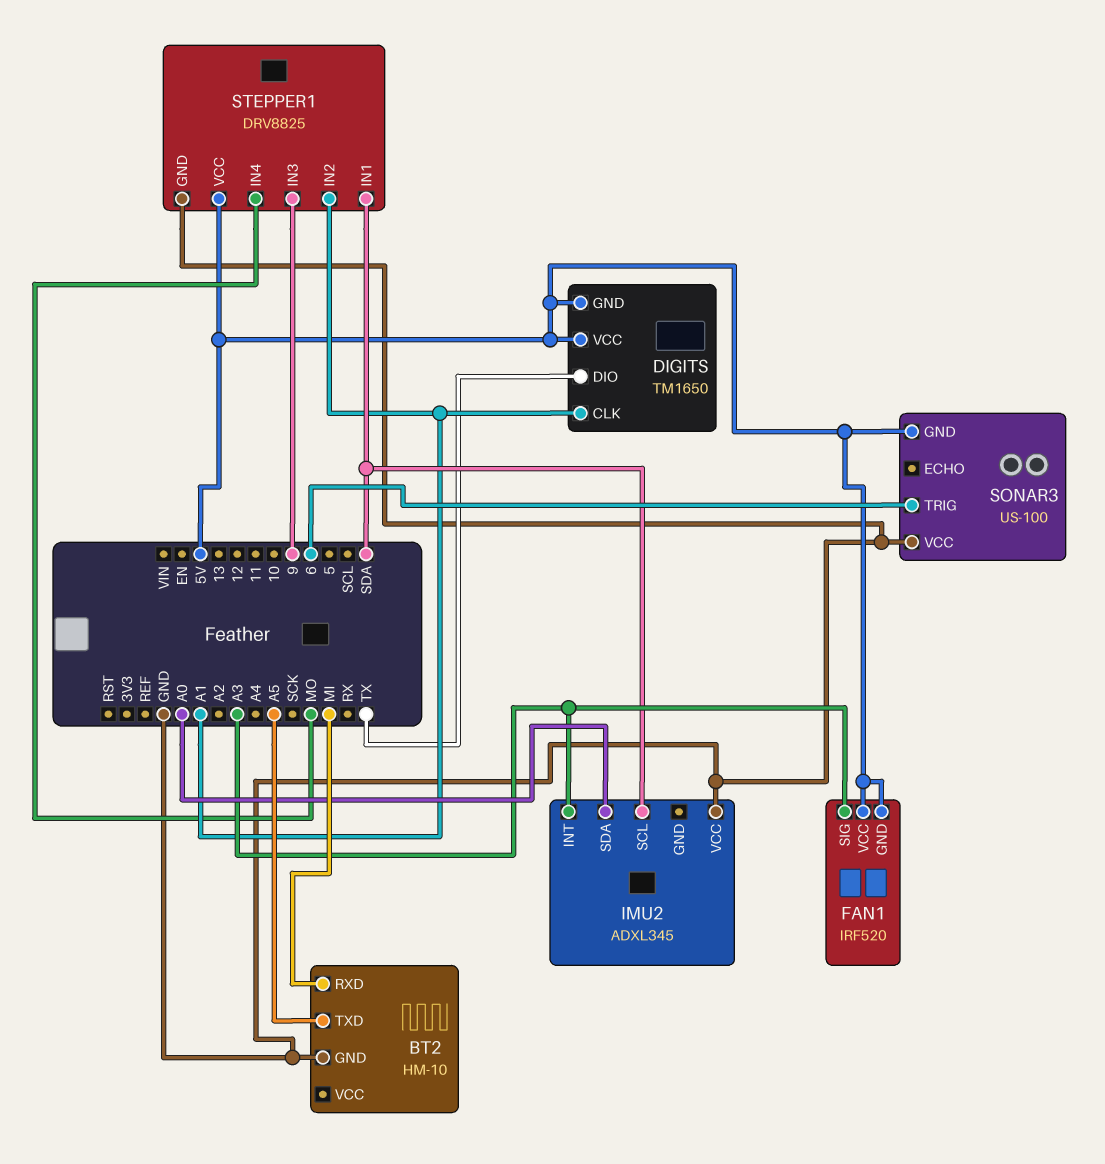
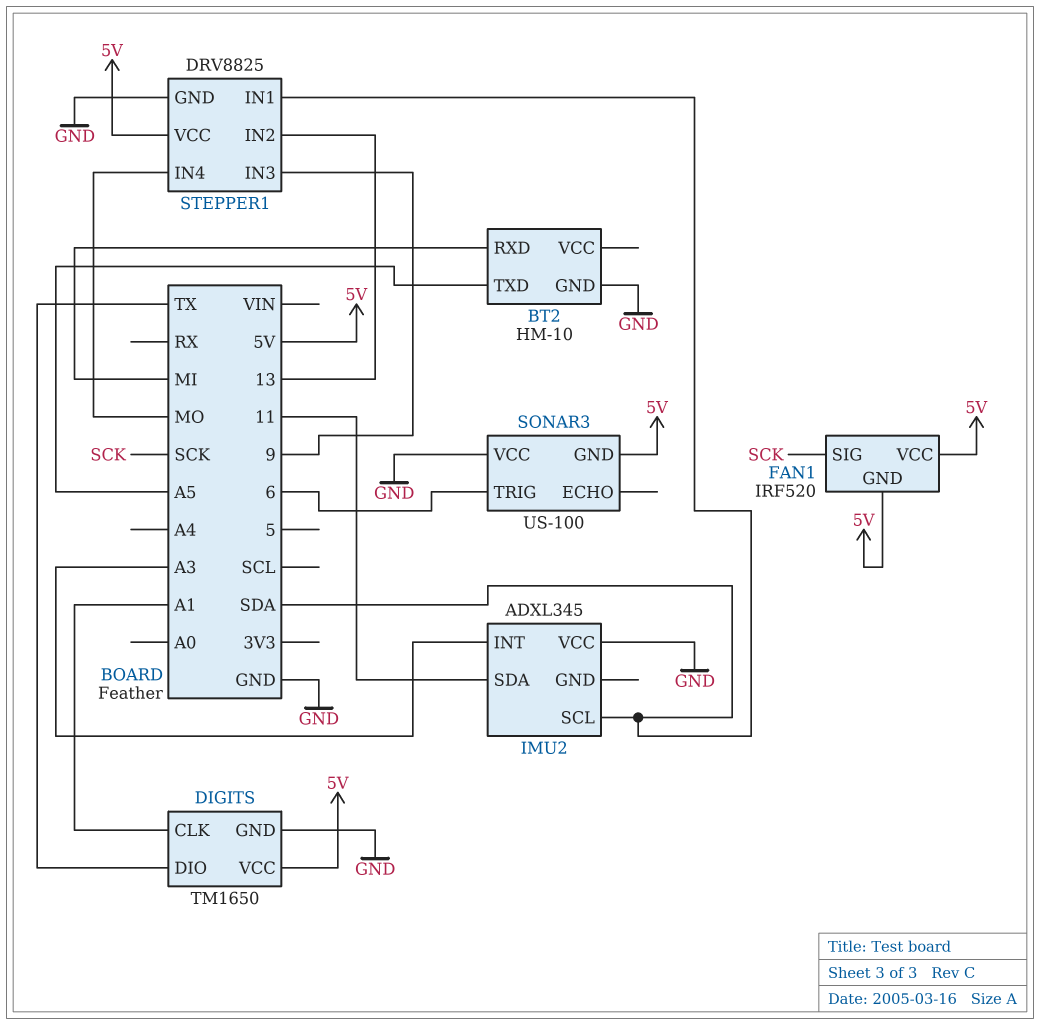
DIGITS pin GND: 5V -> GND
FAN1 pin SIG: A3 -> SCK
IMU2 pin SDA: A0 -> 11
STEPPER1 pin IN2: A1 -> 13

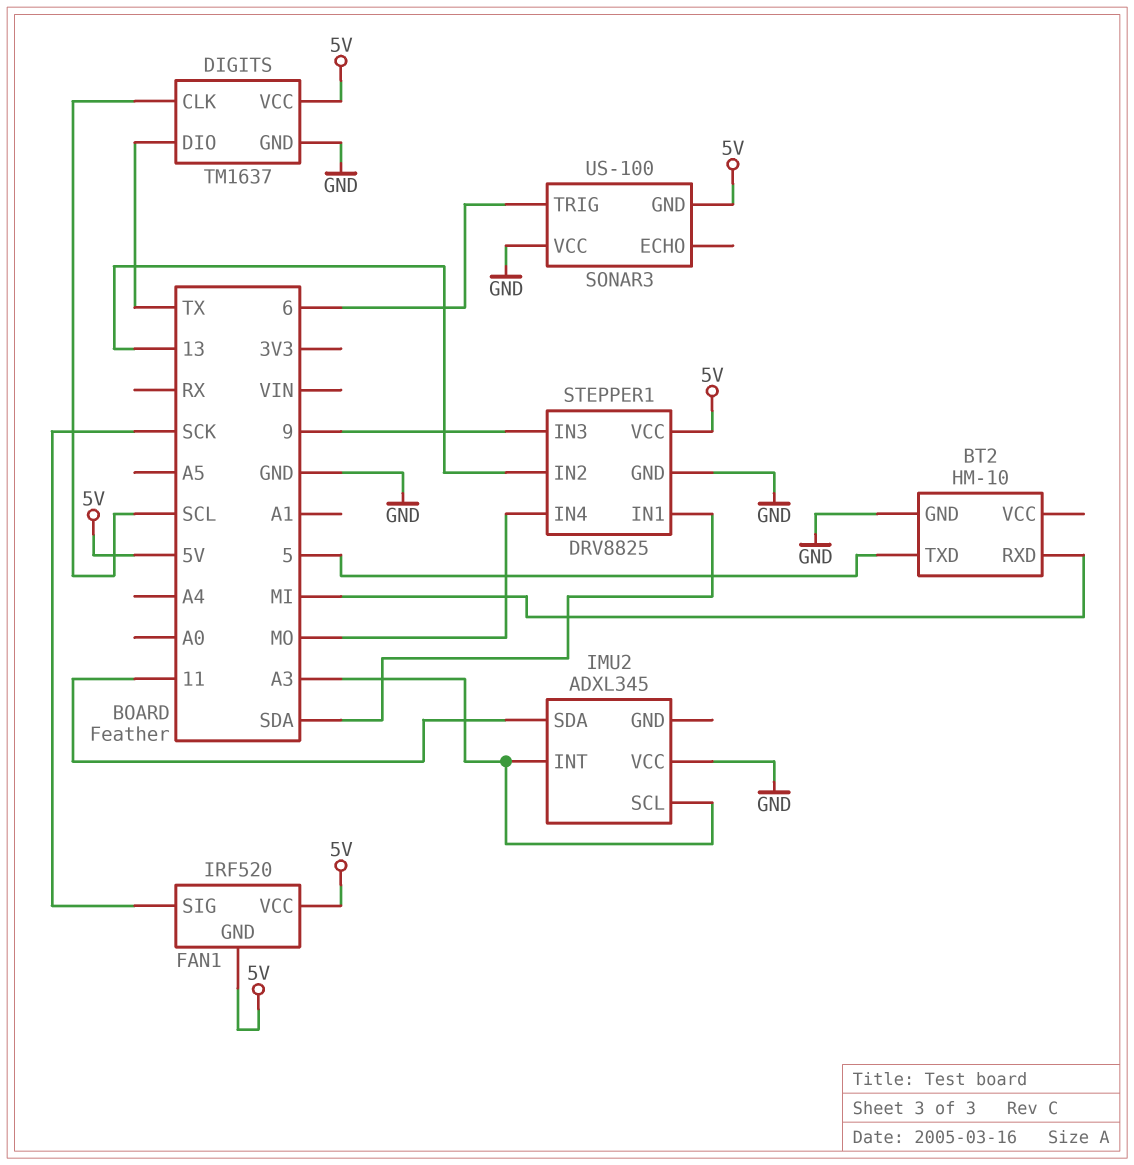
BT2 pin TXD: A5 -> 5
DIGITS: TM1650 -> TM1637
DIGITS pin CLK: A1 -> SCL
IMU2 pin SCL: SDA -> A3

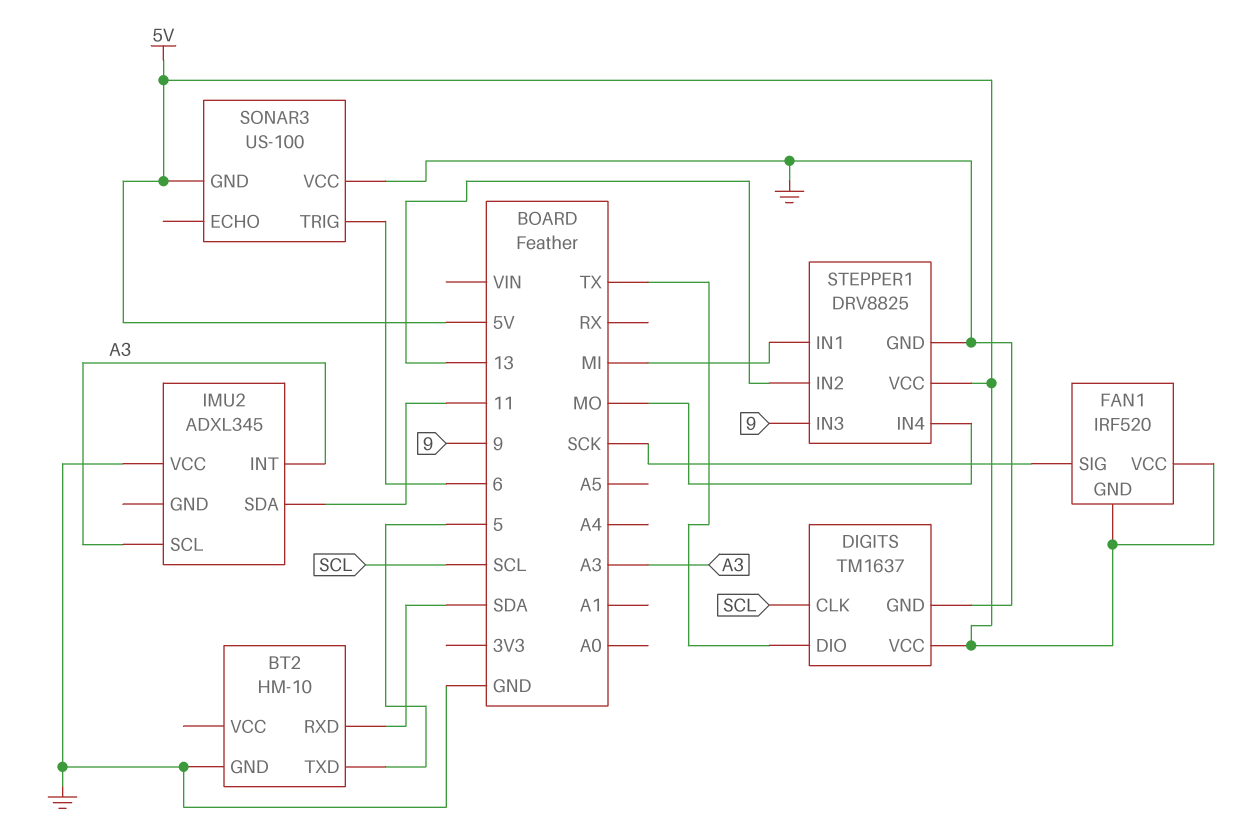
BT2 pin RXD: MI -> SDA
STEPPER1 pin IN1: SDA -> MI

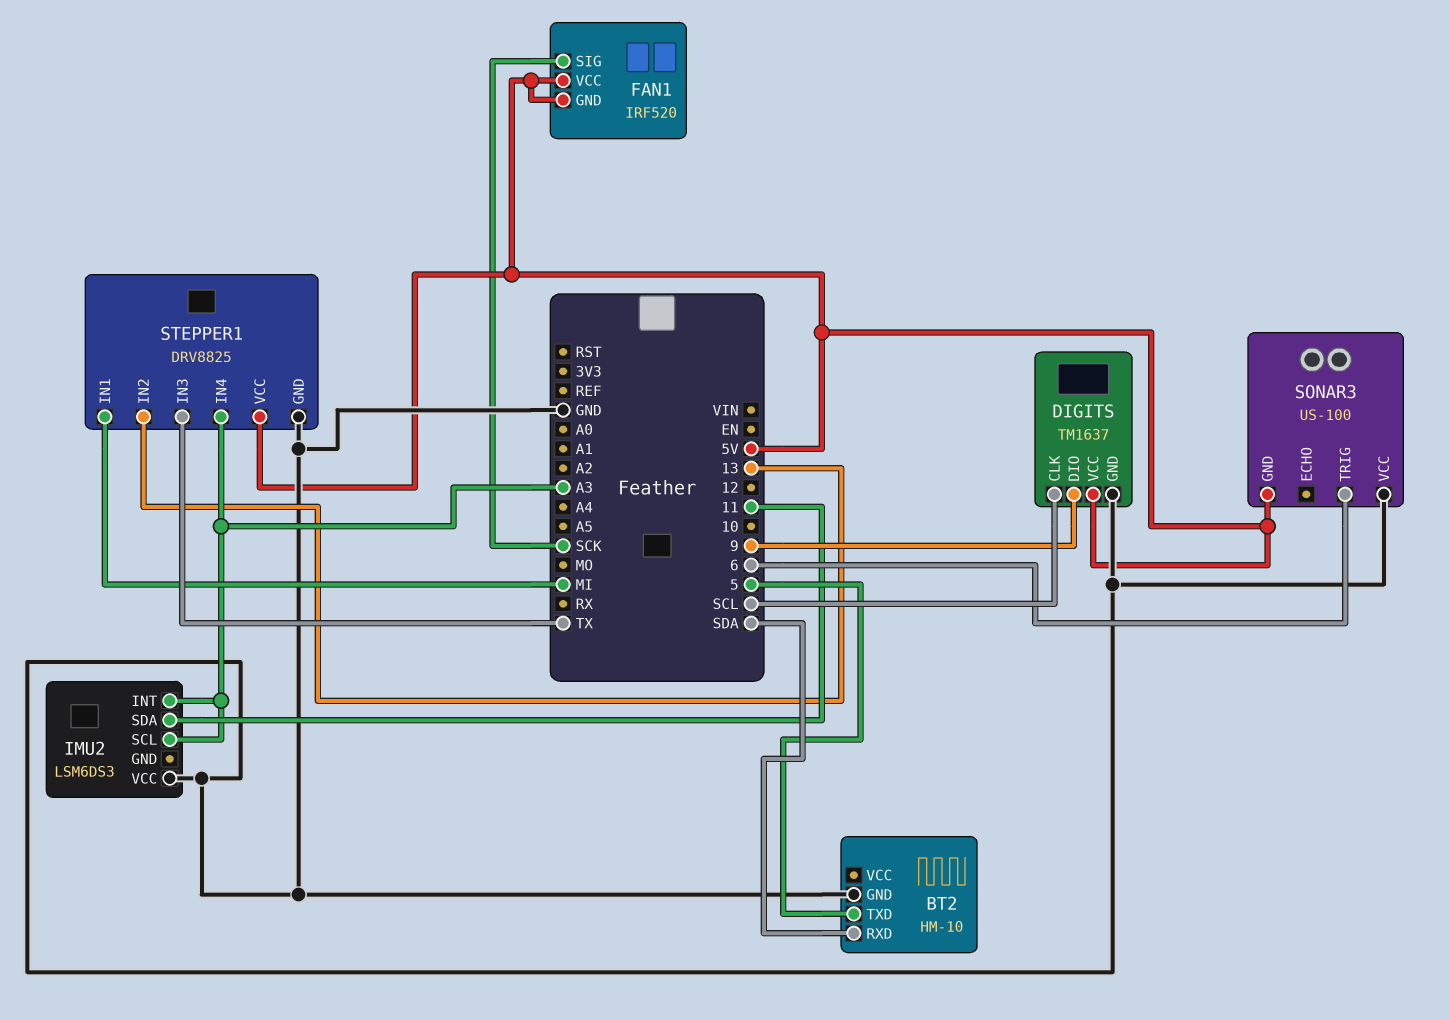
DIGITS pin DIO: TX -> 9
IMU2: ADXL345 -> LSM6DS3
STEPPER1 pin IN3: 9 -> TX
STEPPER1 pin IN4: MO -> A3

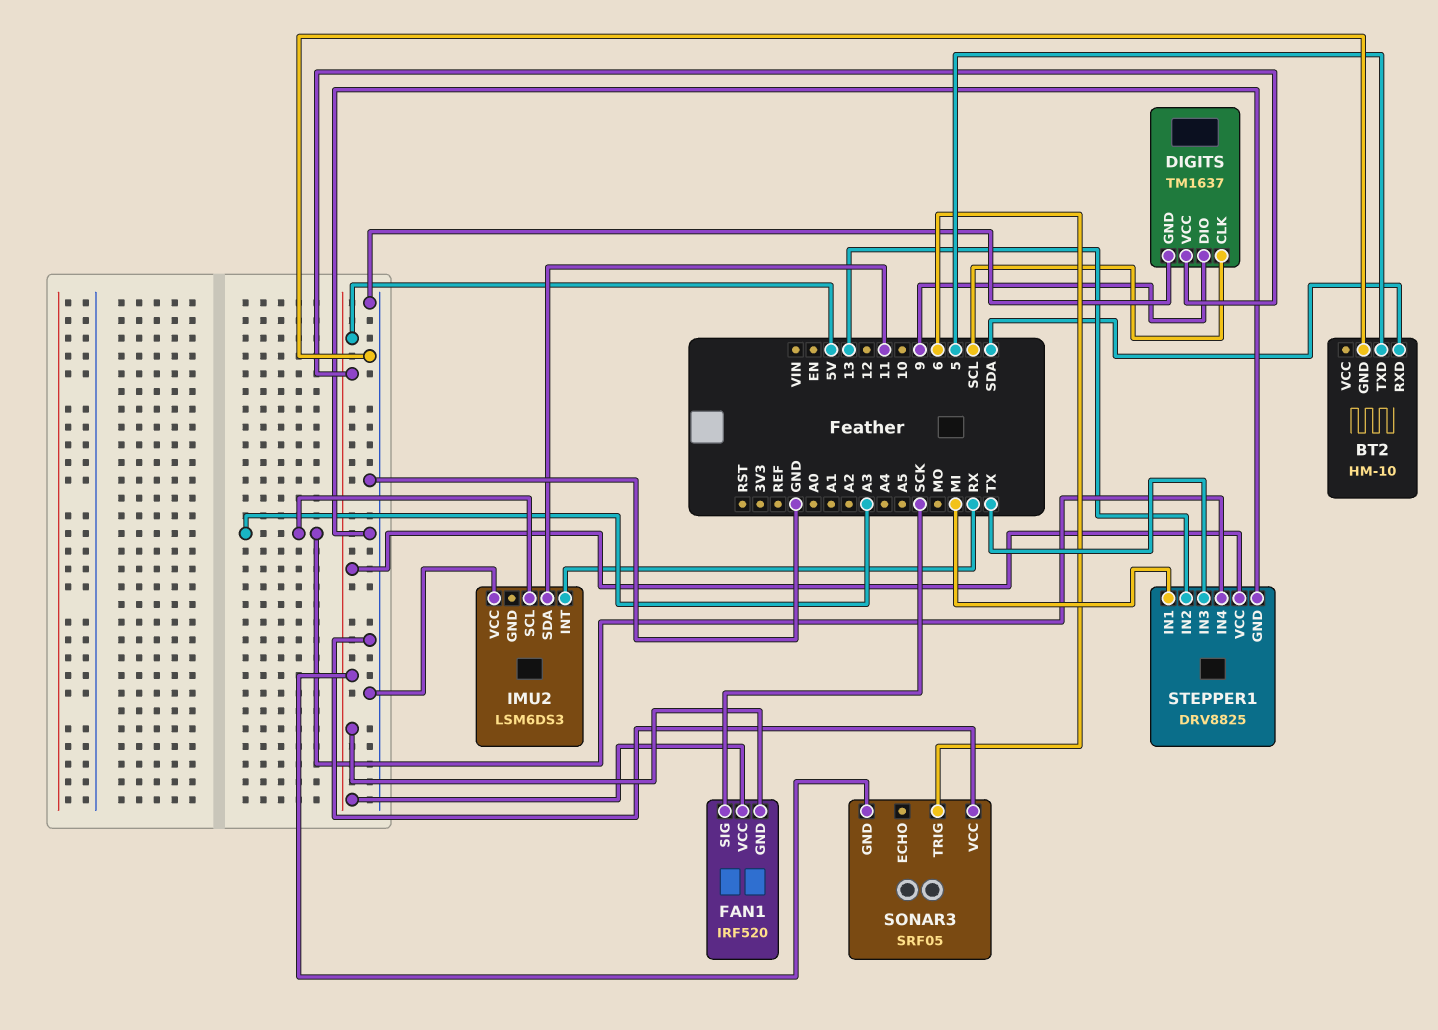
IMU2 pin INT: A3 -> RX
SONAR3: US-100 -> SRF05

